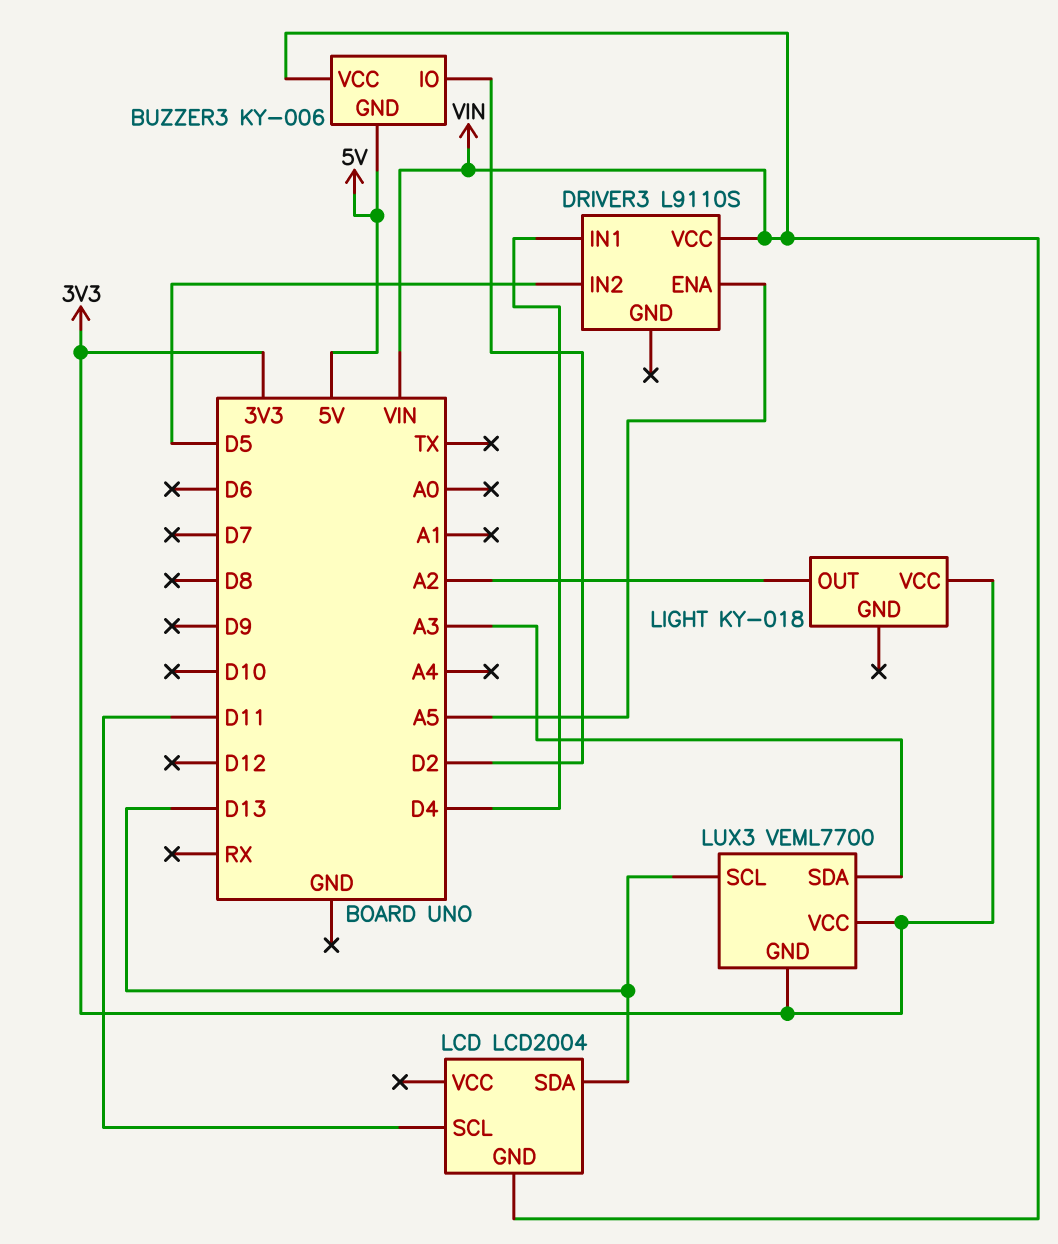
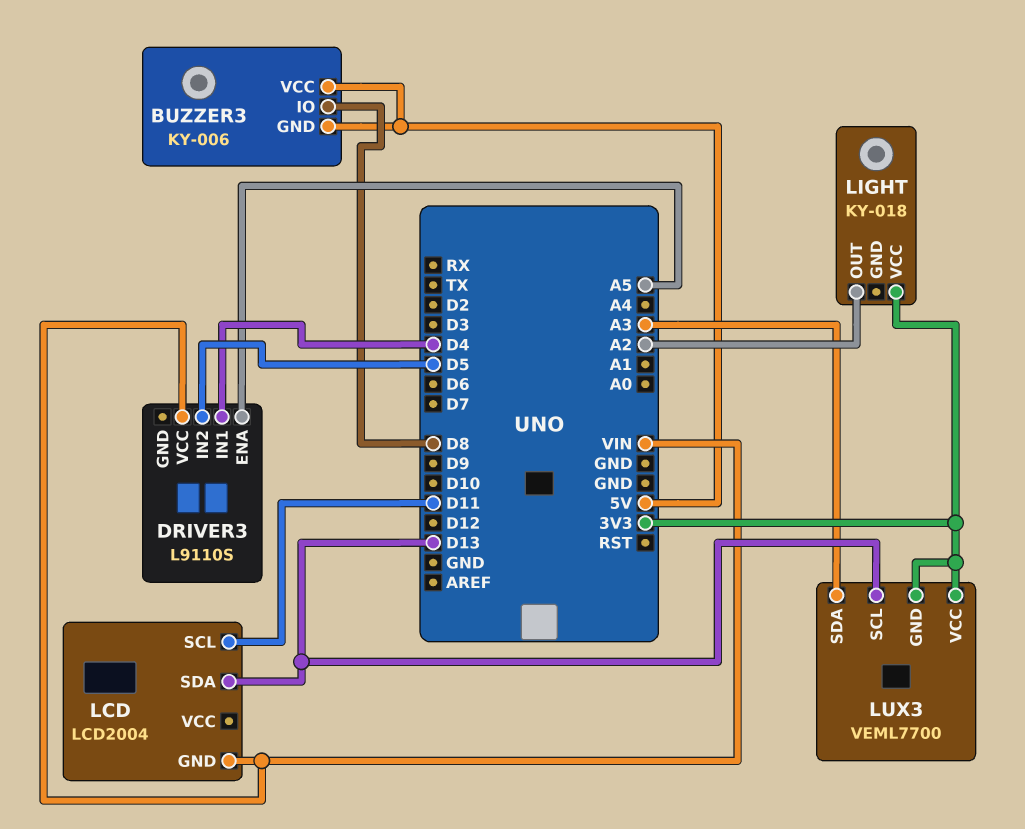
BUZZER3 pin IO: D2 -> D8
BUZZER3 pin VCC: VIN -> 5V

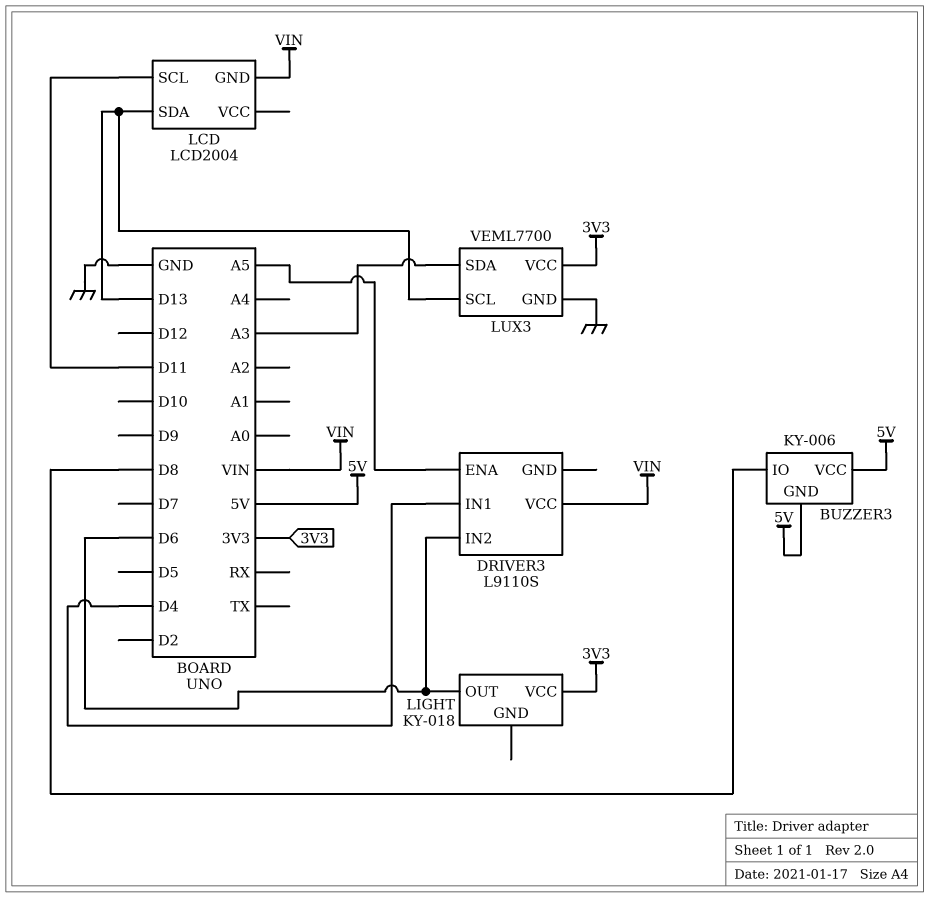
DRIVER3 pin IN2: D5 -> D6
LIGHT pin OUT: A2 -> D6
LUX3 pin GND: 3V3 -> GND

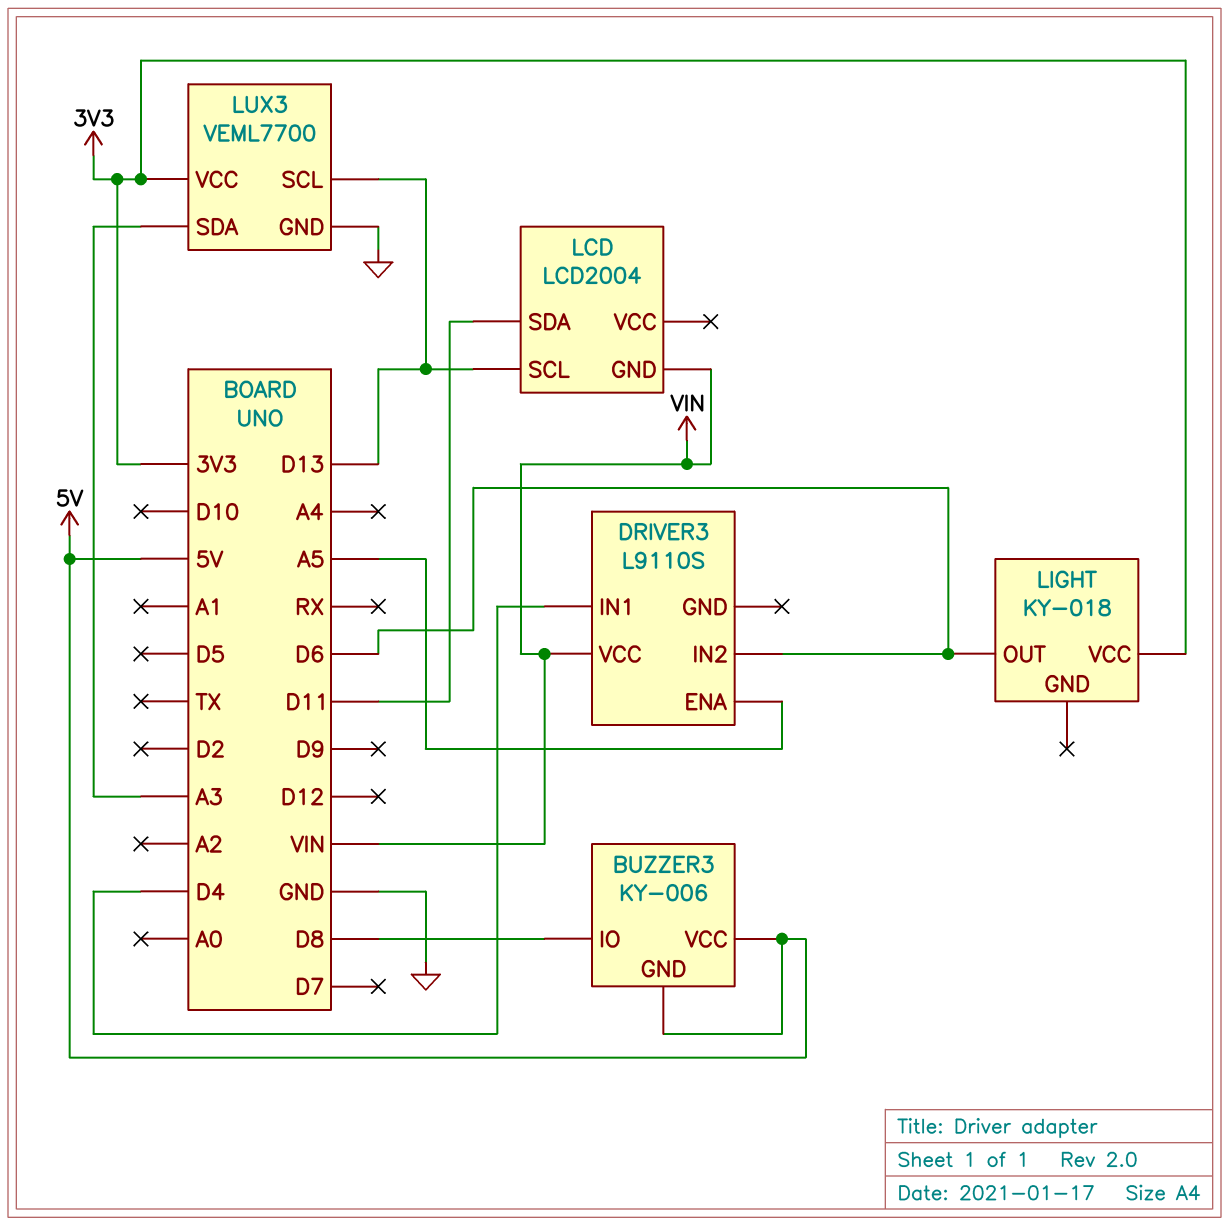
LCD pin SCL: D11 -> D13
LCD pin SDA: D13 -> D11

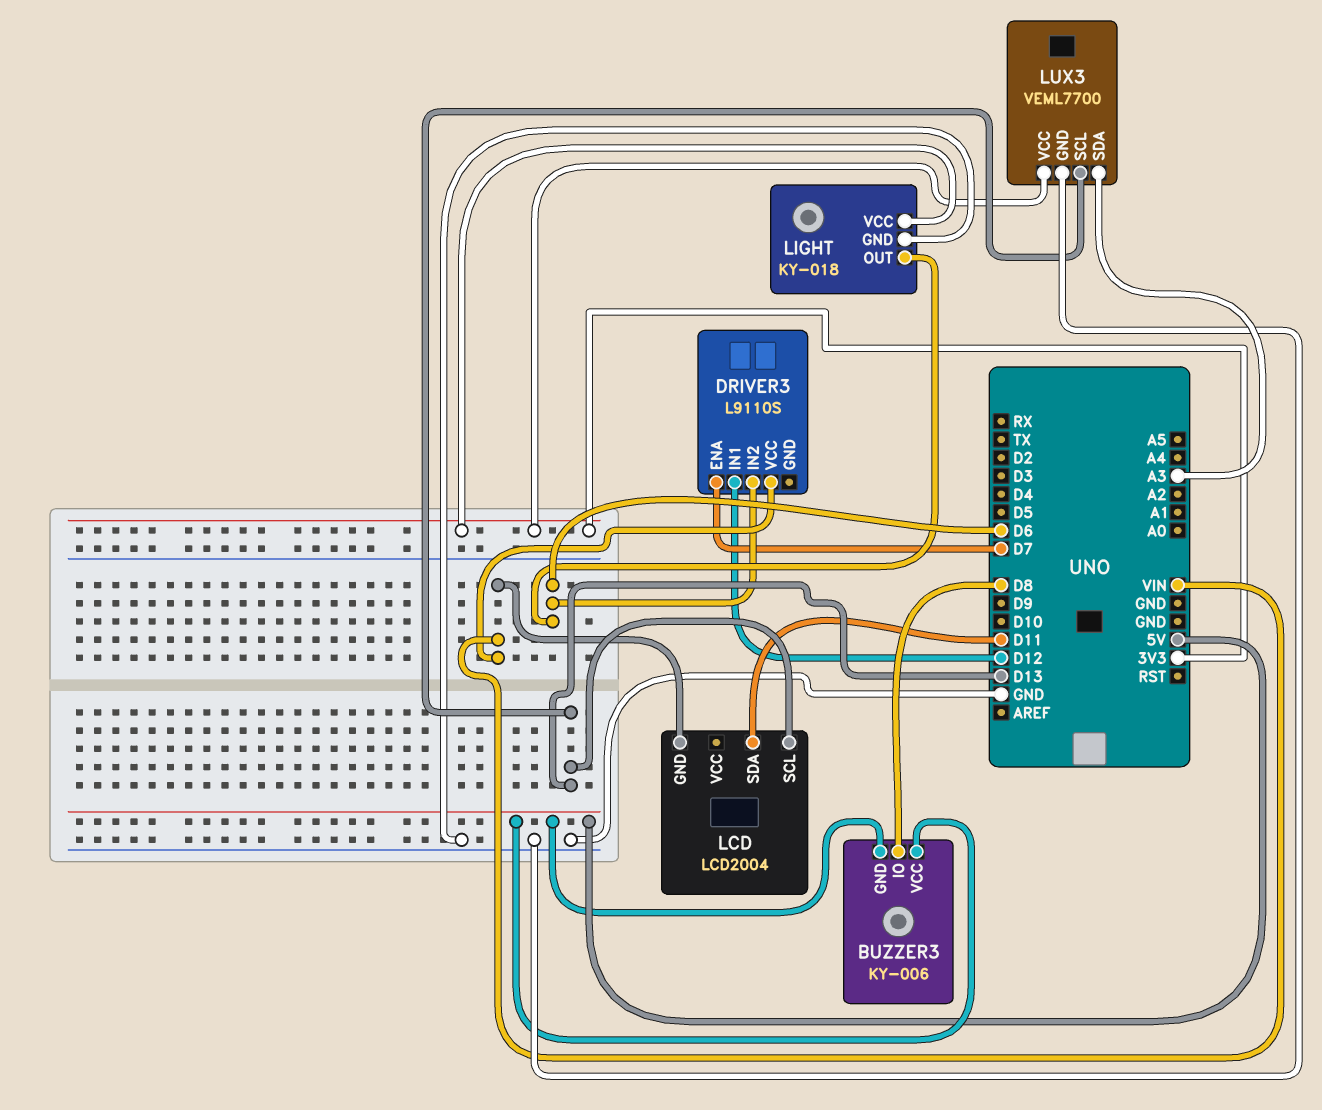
DRIVER3 pin ENA: A5 -> D7
DRIVER3 pin IN1: D4 -> D12
LIGHT pin GND: none -> GND

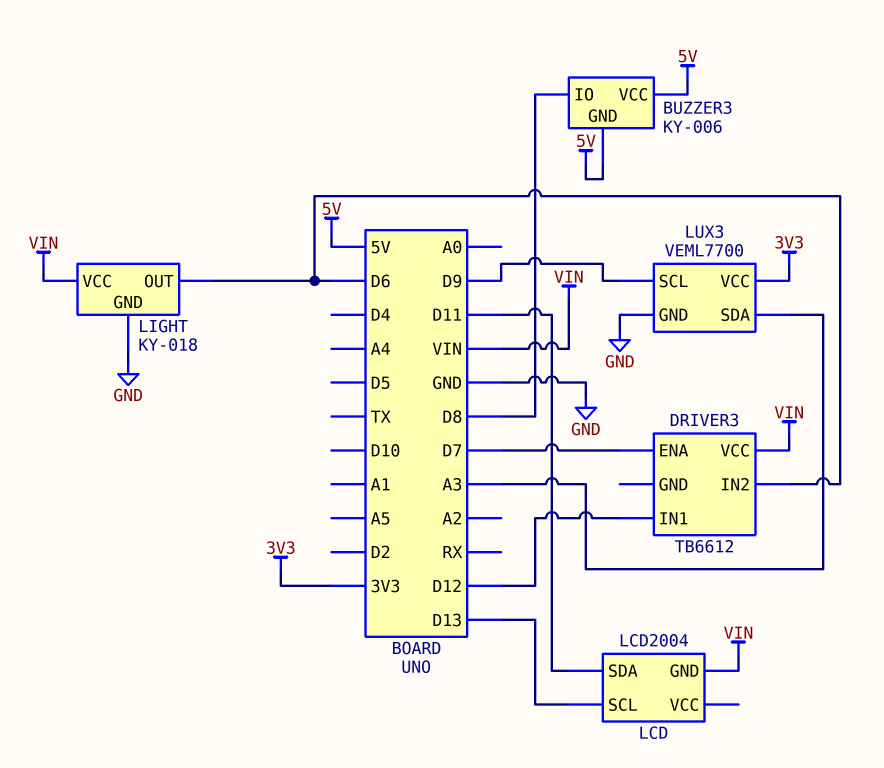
DRIVER3: L9110S -> TB6612
LIGHT pin VCC: 3V3 -> VIN
LUX3 pin SCL: D13 -> D9

